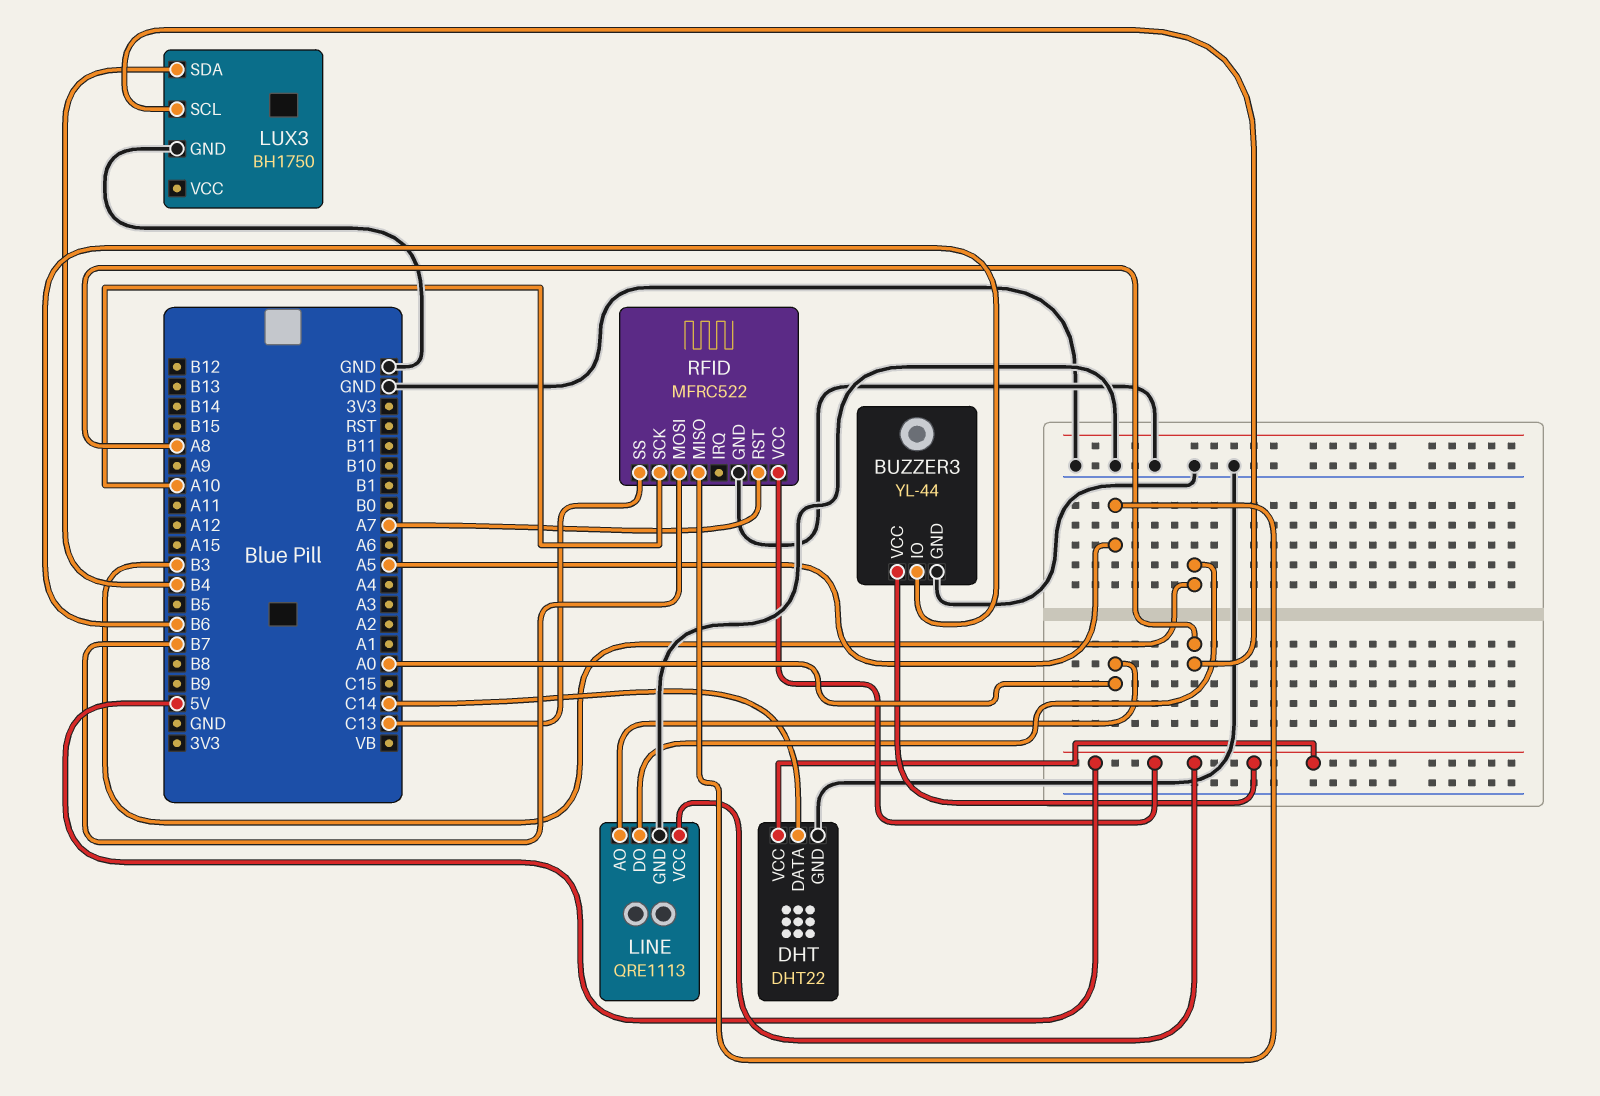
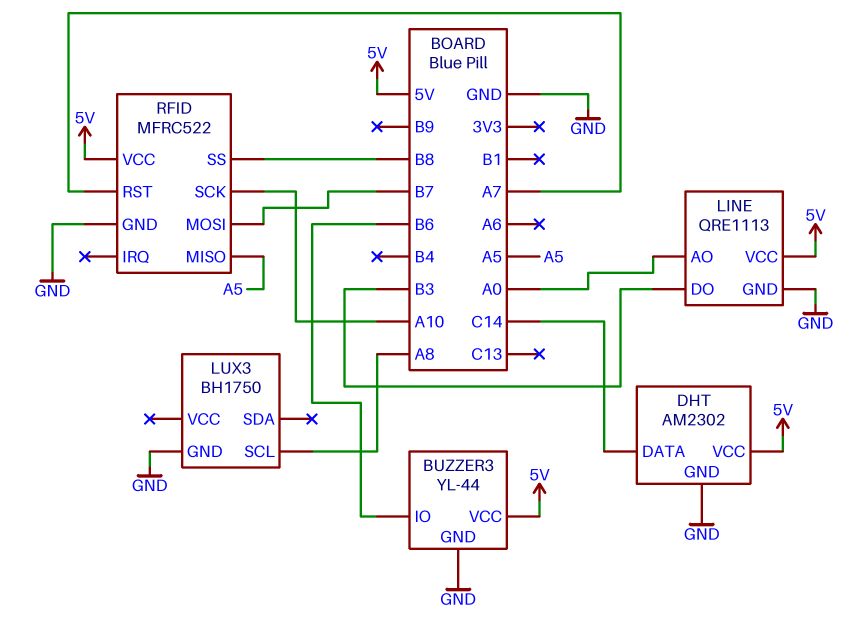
DHT: DHT22 -> AM2302
LUX3 pin SDA: B4 -> none
RFID pin SS: C13 -> B8

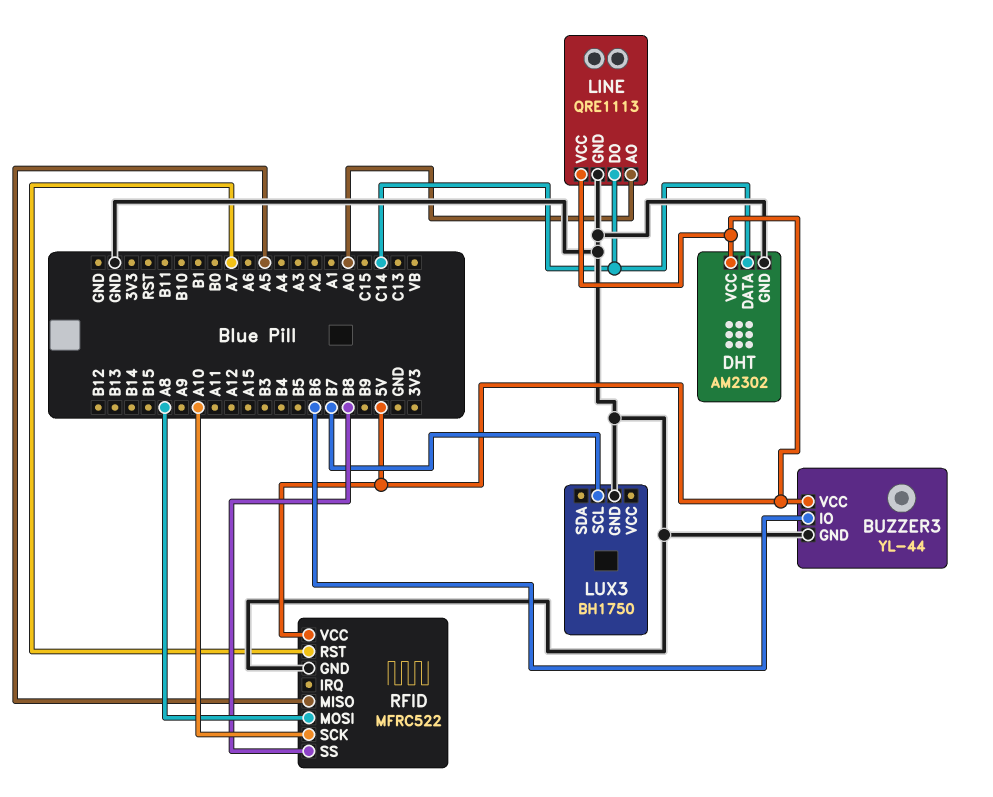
LINE pin DO: B3 -> C14
LUX3 pin SCL: A8 -> B7
RFID pin MOSI: B7 -> A8

